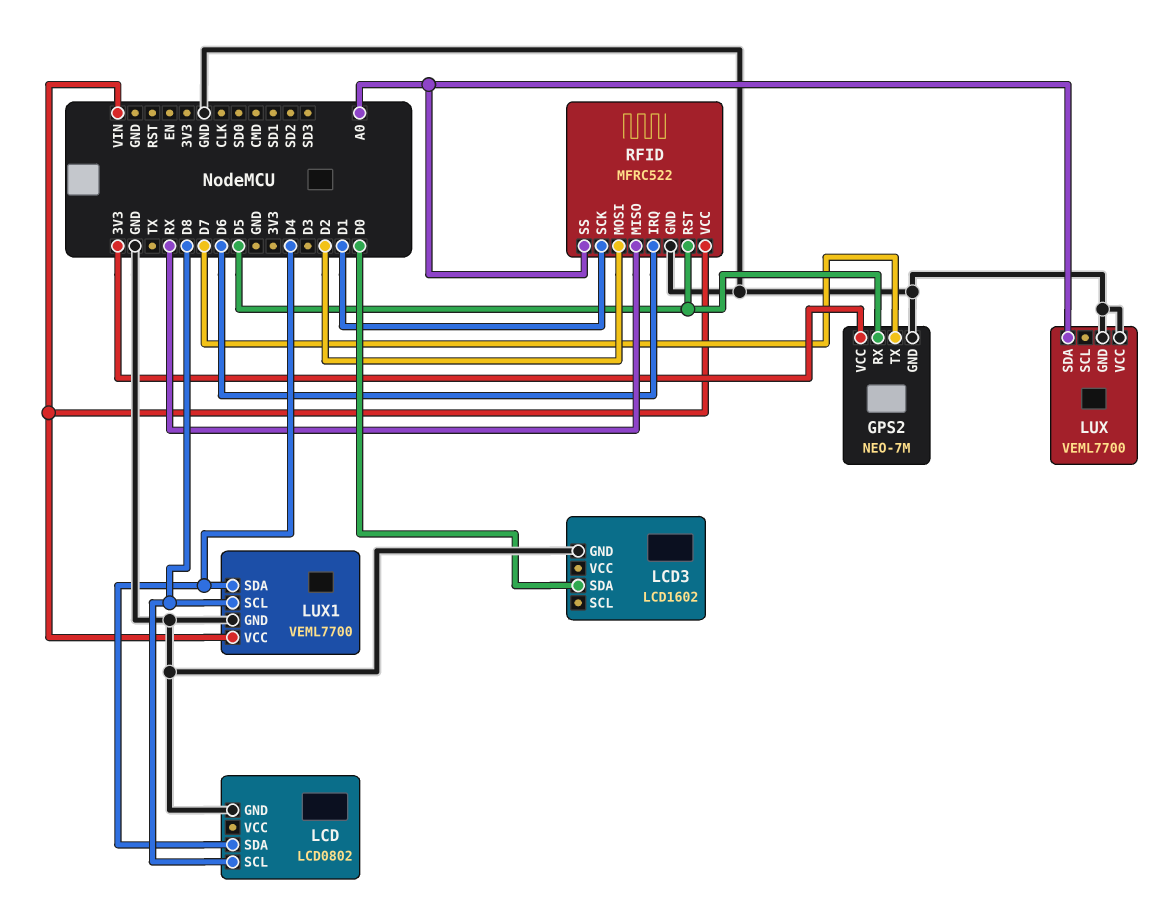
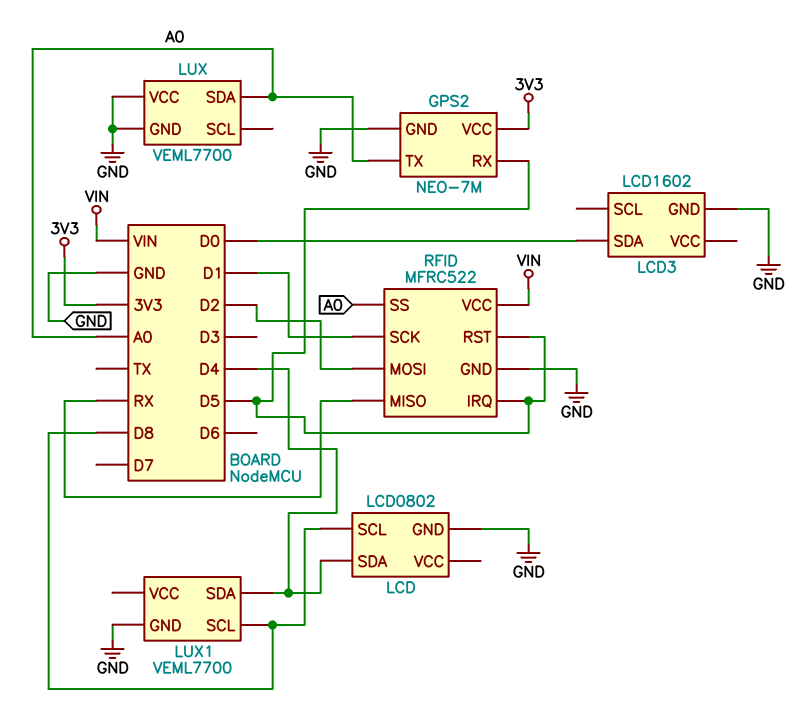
GPS2 pin TX: D7 -> A0
LUX1 pin VCC: VIN -> none
RFID pin IRQ: D6 -> D5

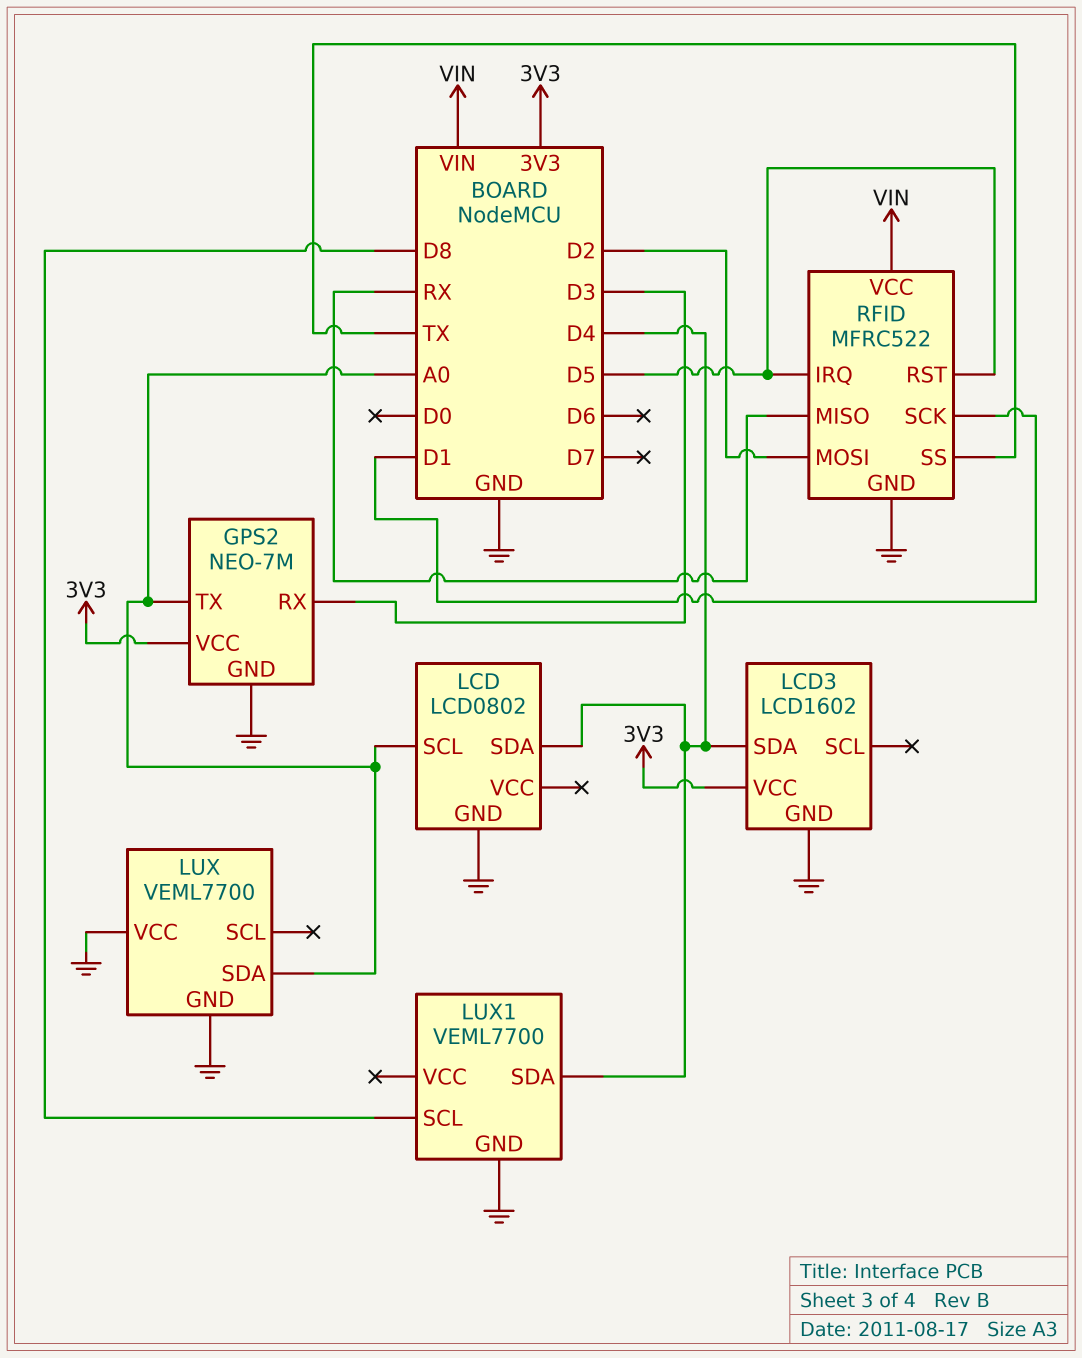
GPS2 pin RX: D5 -> D3
LCD pin SCL: D8 -> A0
LCD3 pin SDA: D0 -> D4
LCD3 pin VCC: none -> 3V3
RFID pin SS: A0 -> TX

